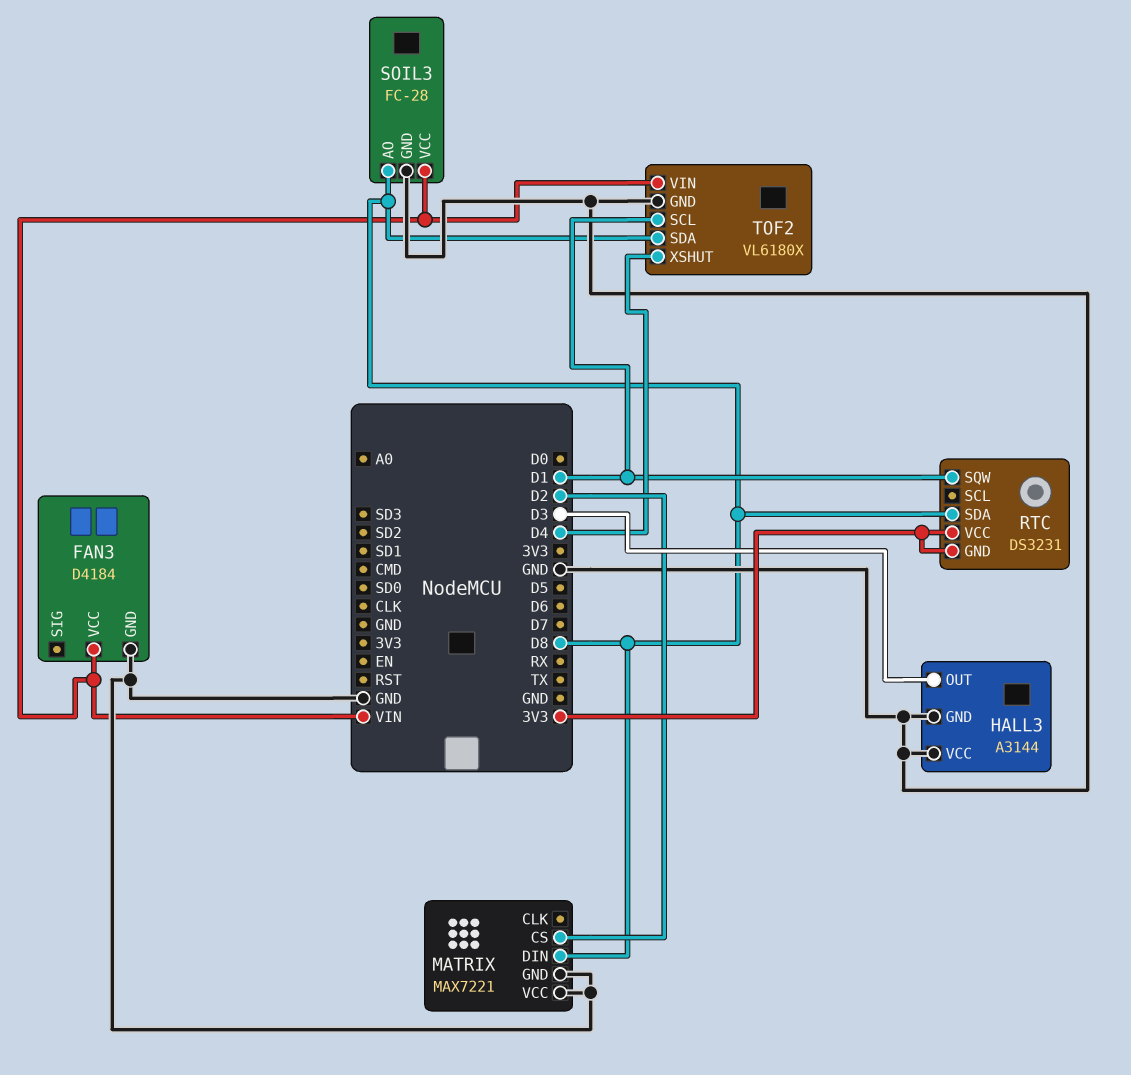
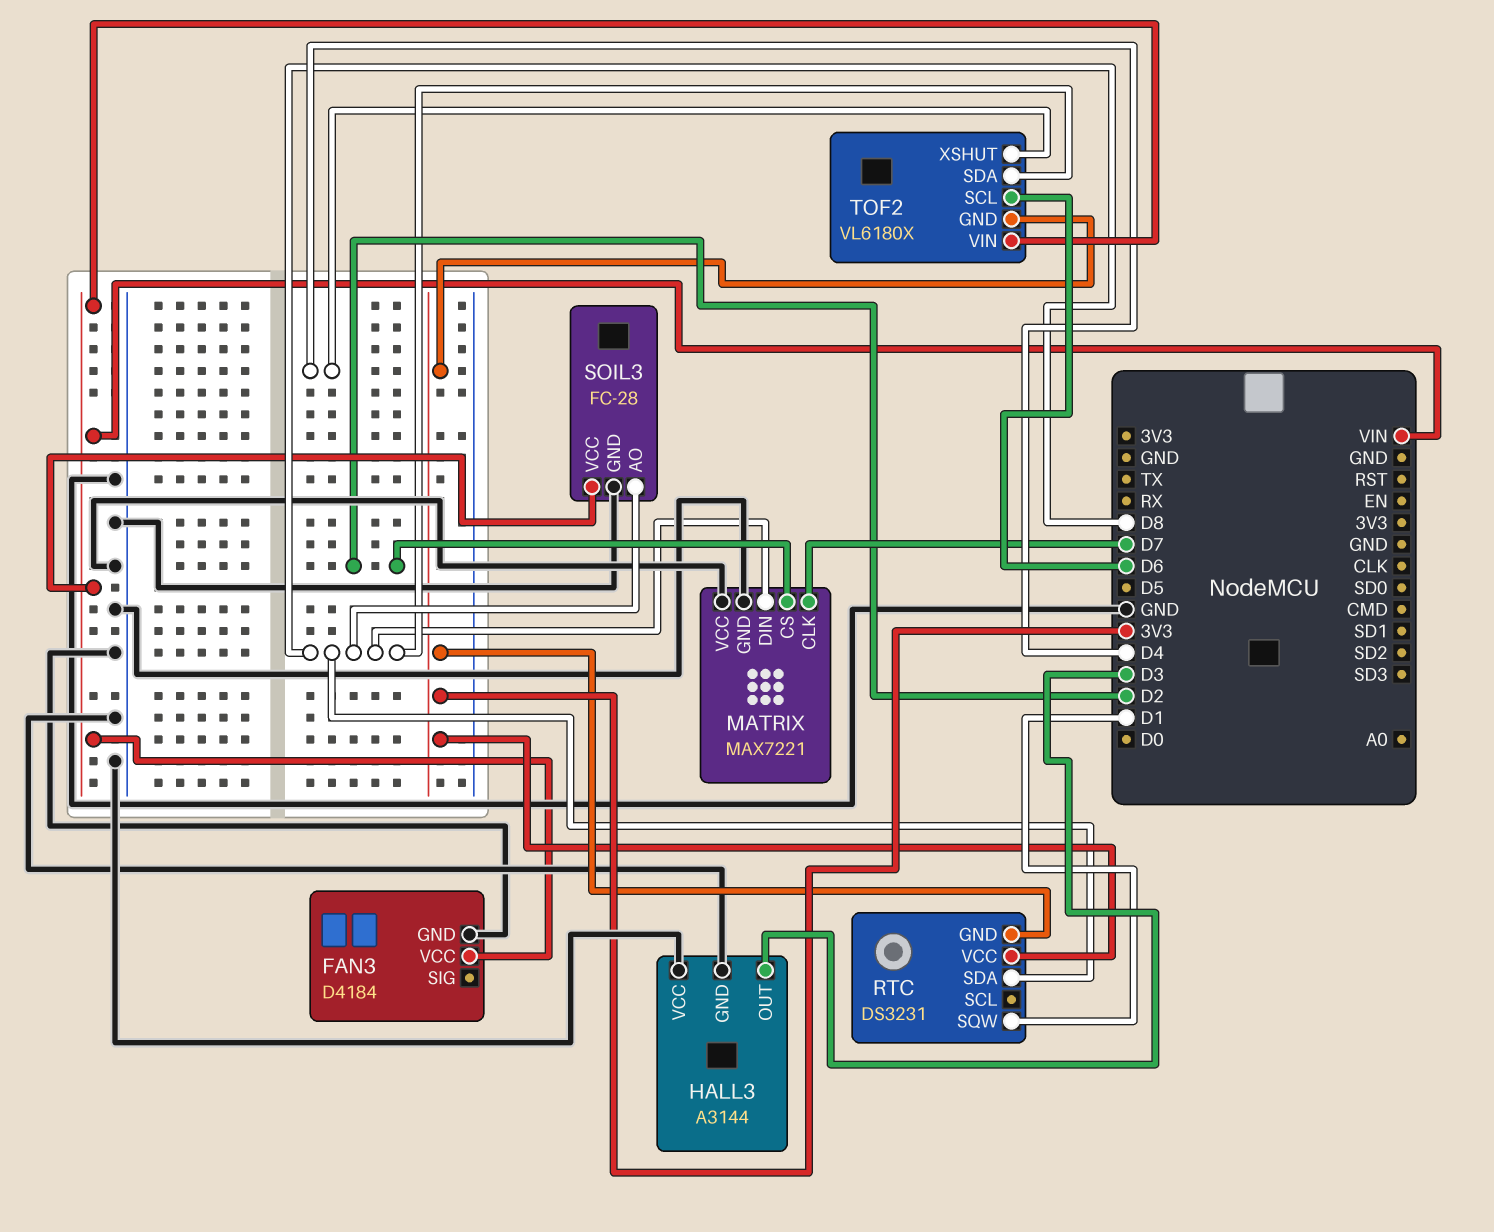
MATRIX pin CLK: none -> D7
TOF2 pin GND: GND -> 3V3
TOF2 pin SCL: D1 -> D6

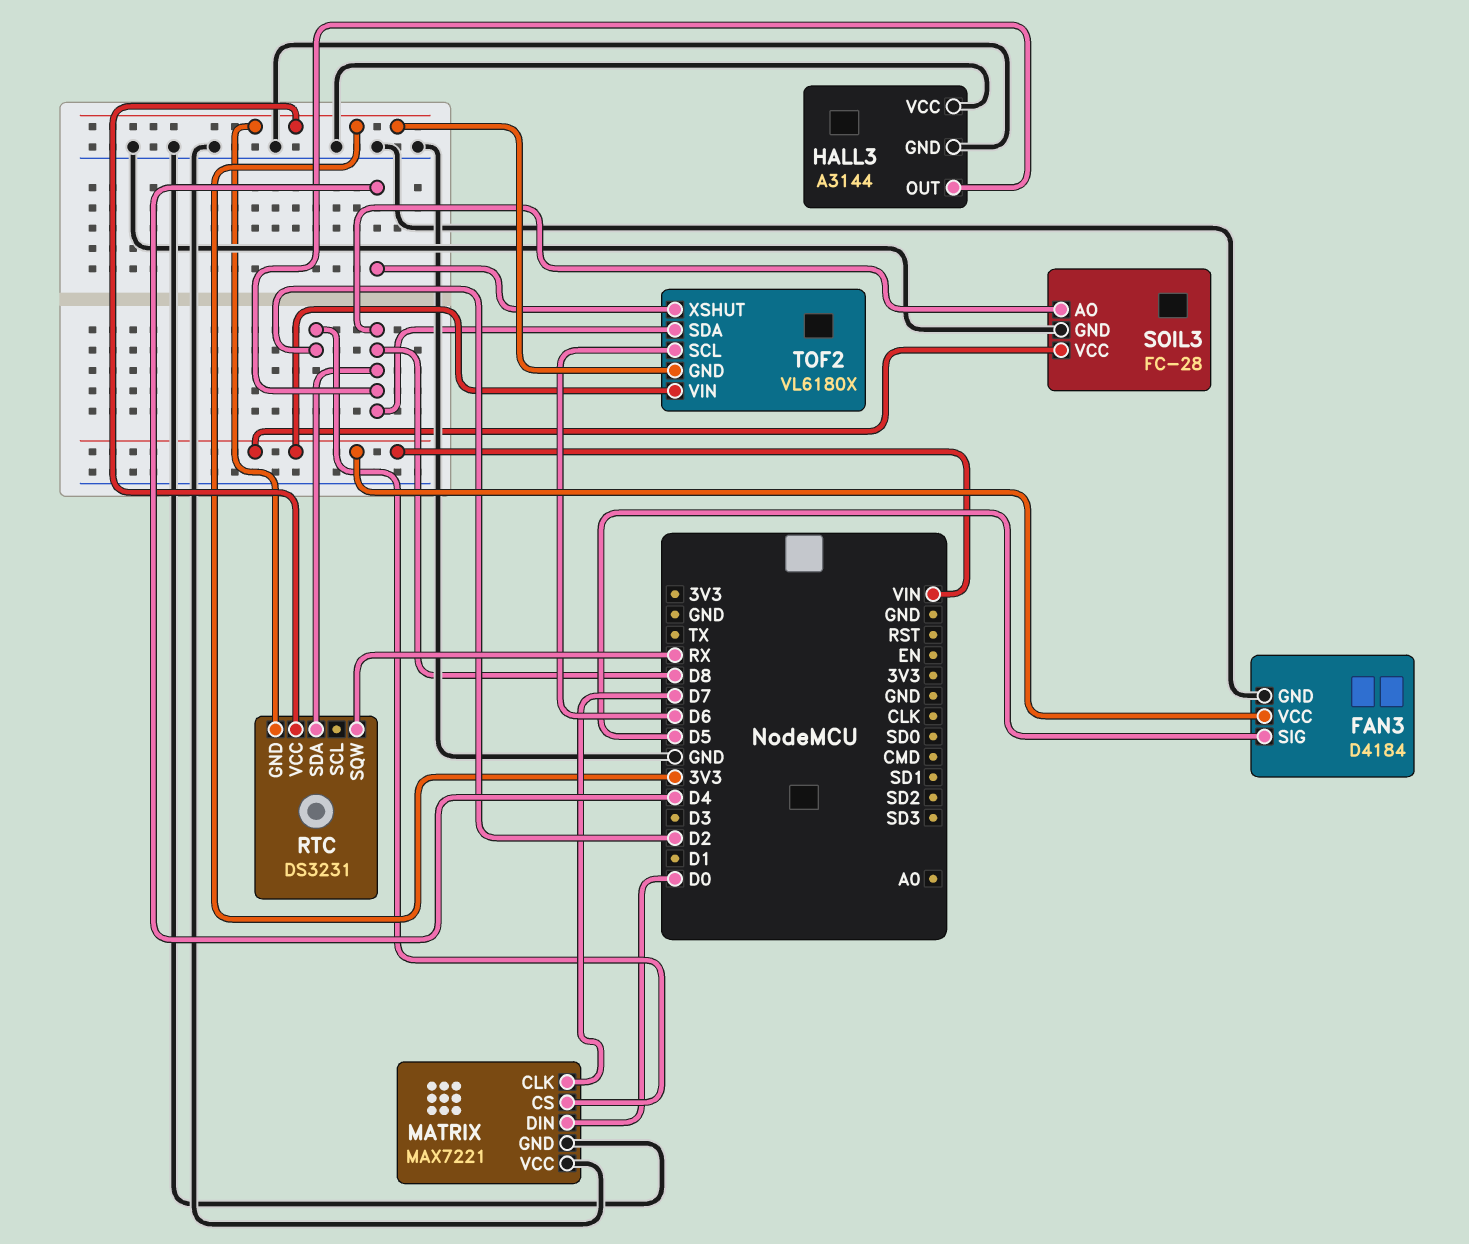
FAN3 pin SIG: none -> D5
HALL3 pin OUT: D3 -> D8
MATRIX pin DIN: D8 -> D0
RTC pin SQW: D1 -> RX

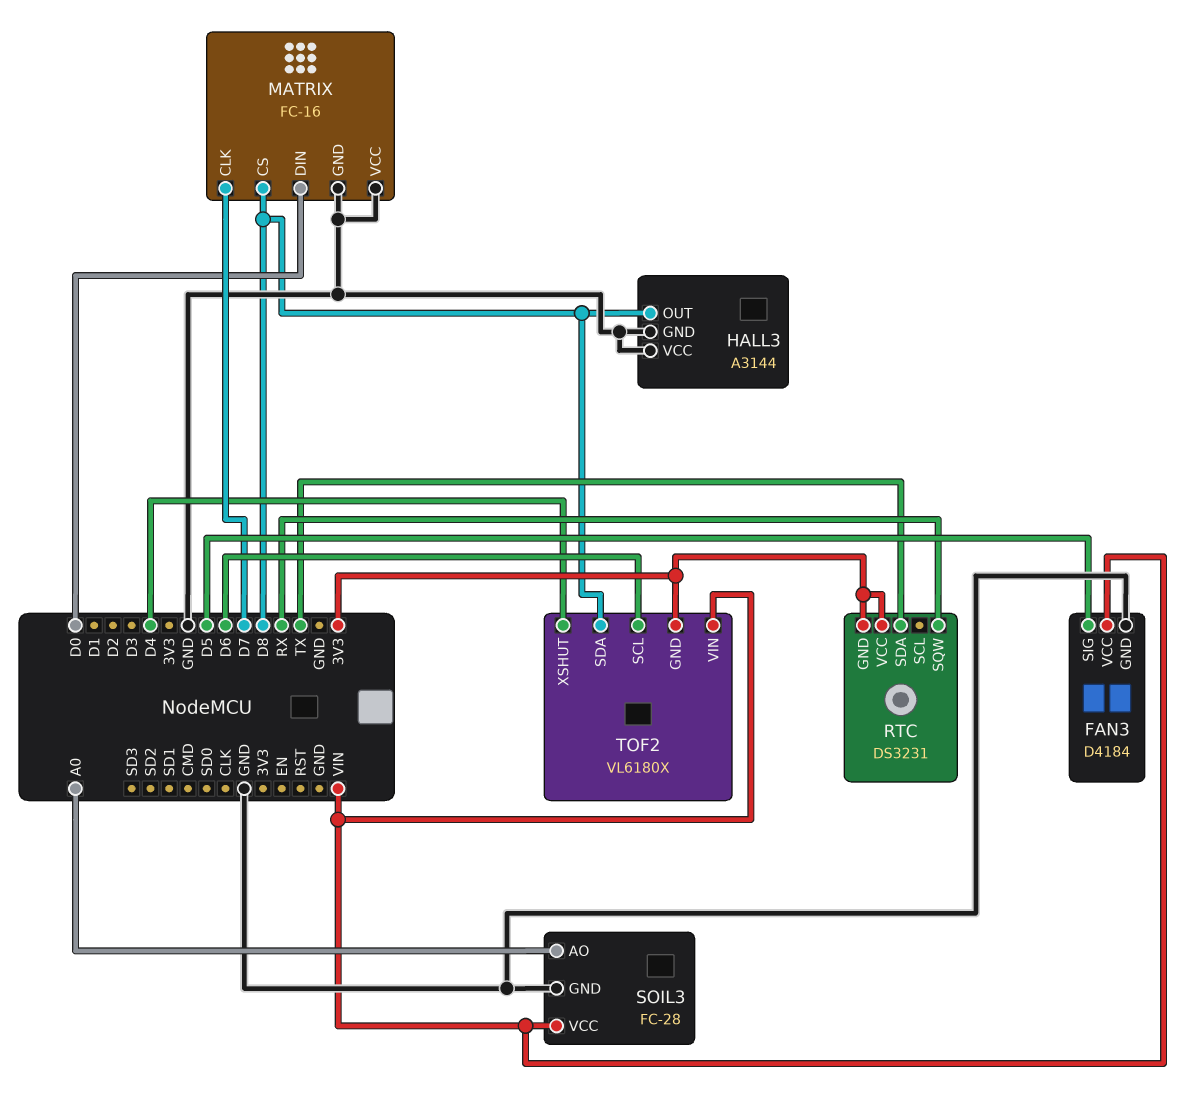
MATRIX: MAX7221 -> FC-16
MATRIX pin CS: D2 -> D8
RTC pin SDA: D8 -> TX
SOIL3 pin AO: D8 -> A0

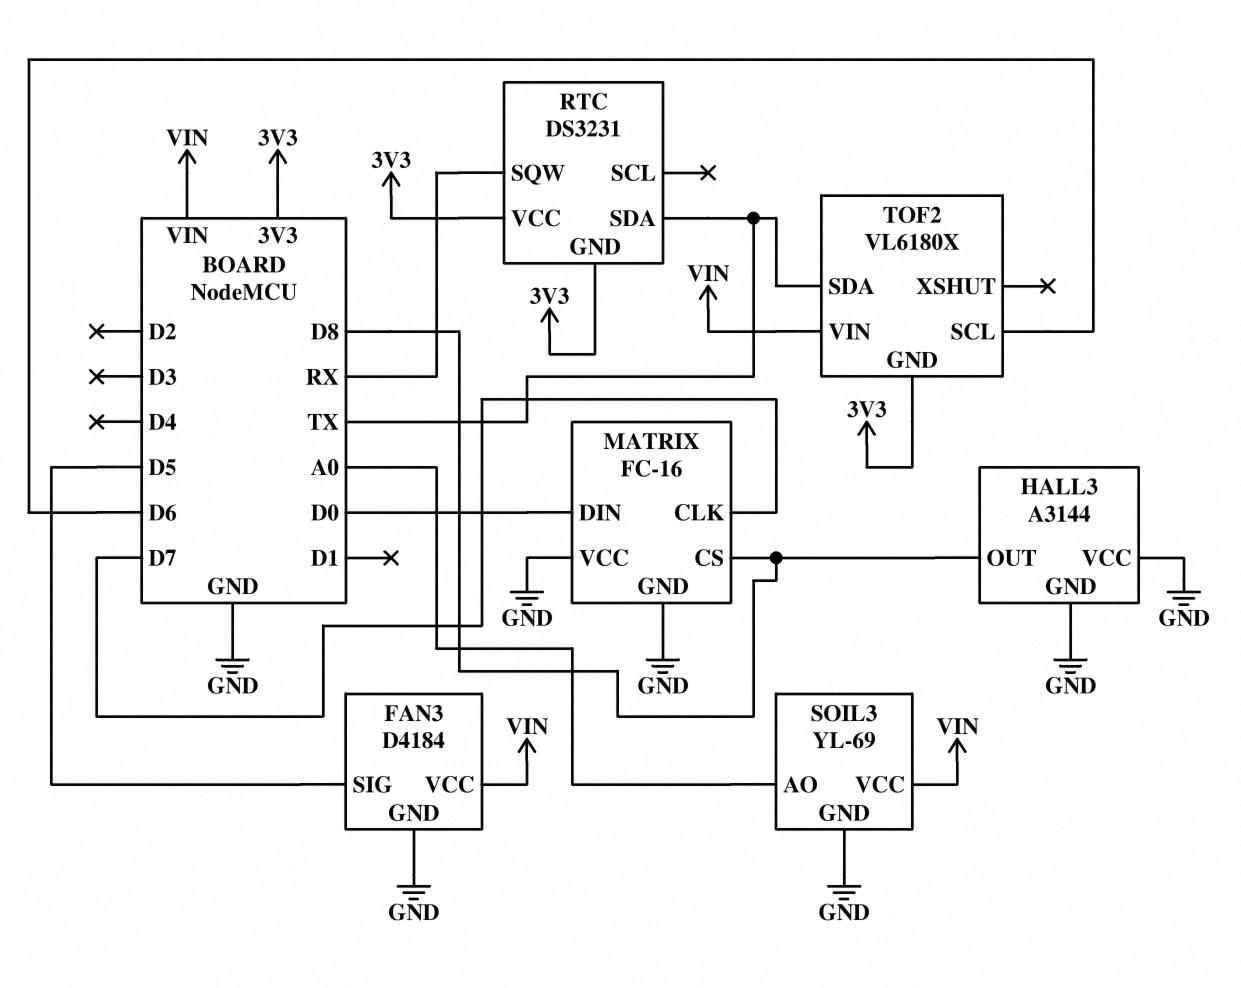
SOIL3: FC-28 -> YL-69
TOF2 pin SDA: D8 -> TX
TOF2 pin XSHUT: D4 -> none

